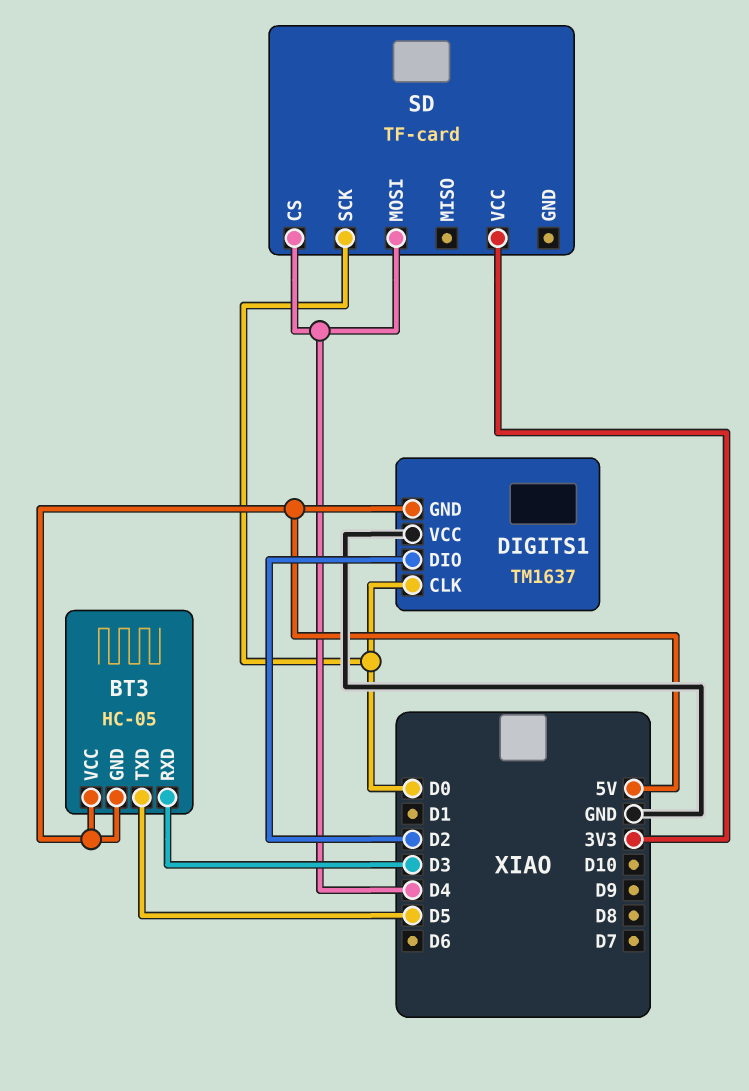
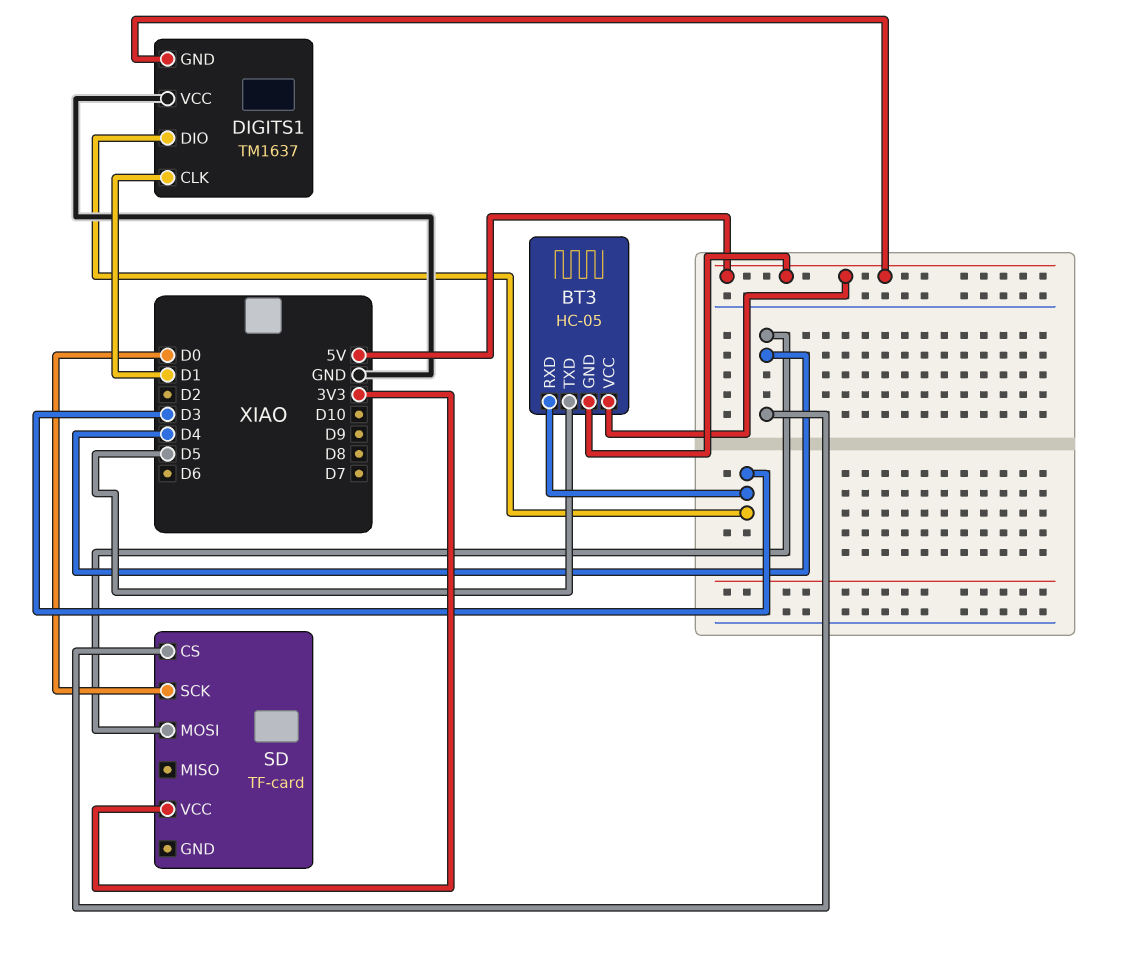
DIGITS1 pin CLK: D0 -> D1
DIGITS1 pin DIO: D2 -> D3

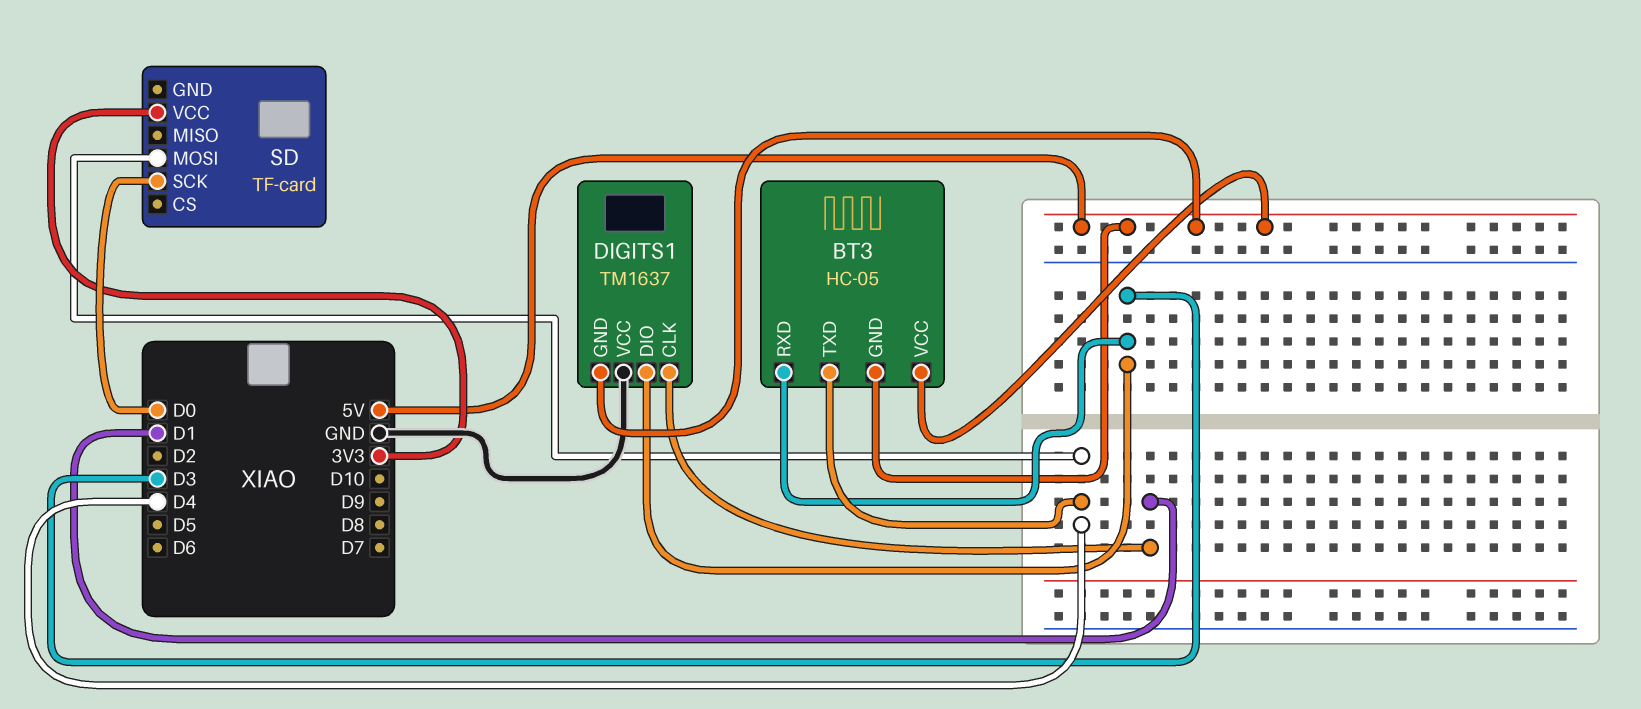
BT3 pin TXD: D5 -> D4
SD pin CS: D4 -> none

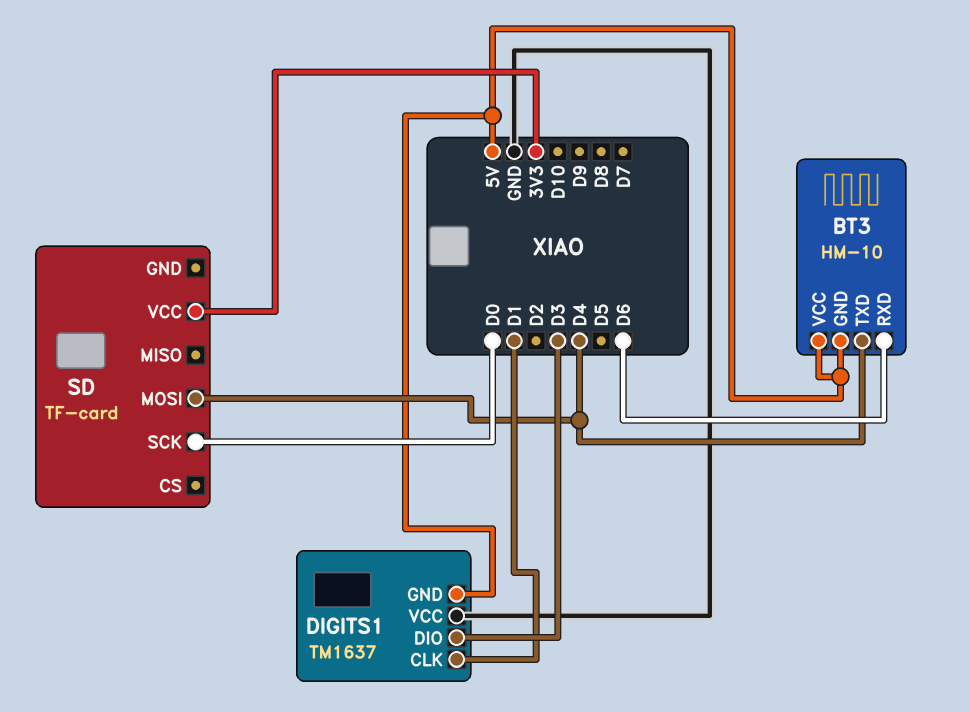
BT3: HC-05 -> HM-10
BT3 pin RXD: D3 -> D6

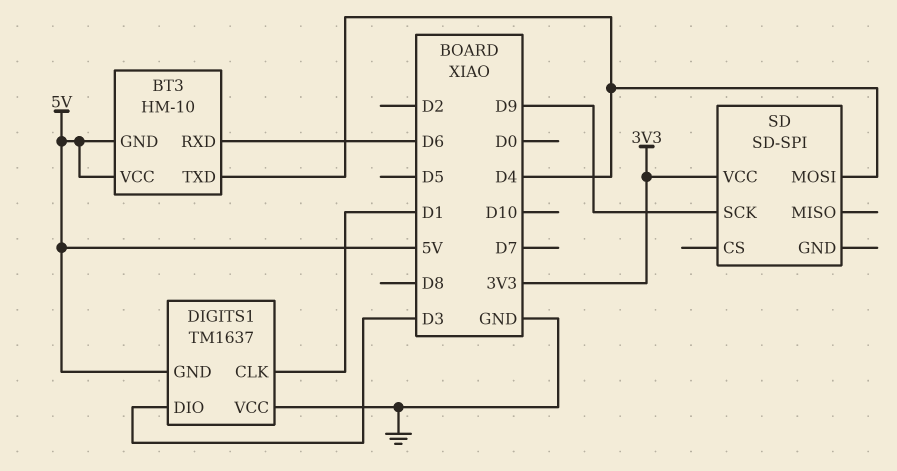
SD: TF-card -> SD-SPI
SD pin SCK: D0 -> D9

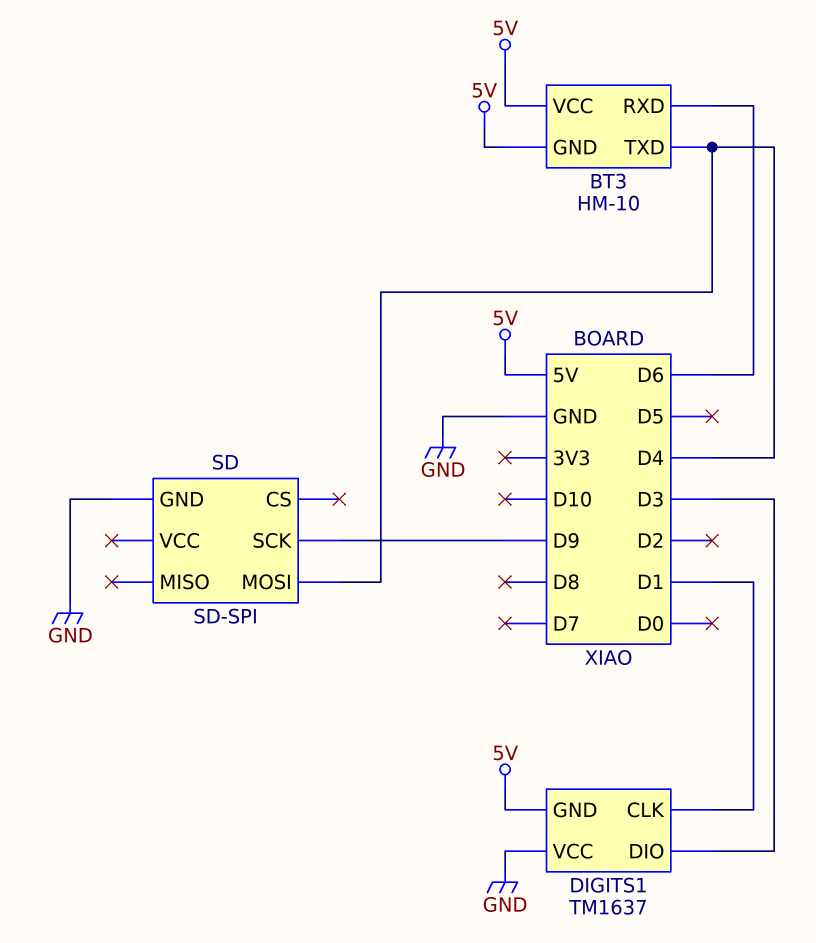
SD pin GND: none -> GND
SD pin VCC: 3V3 -> none

